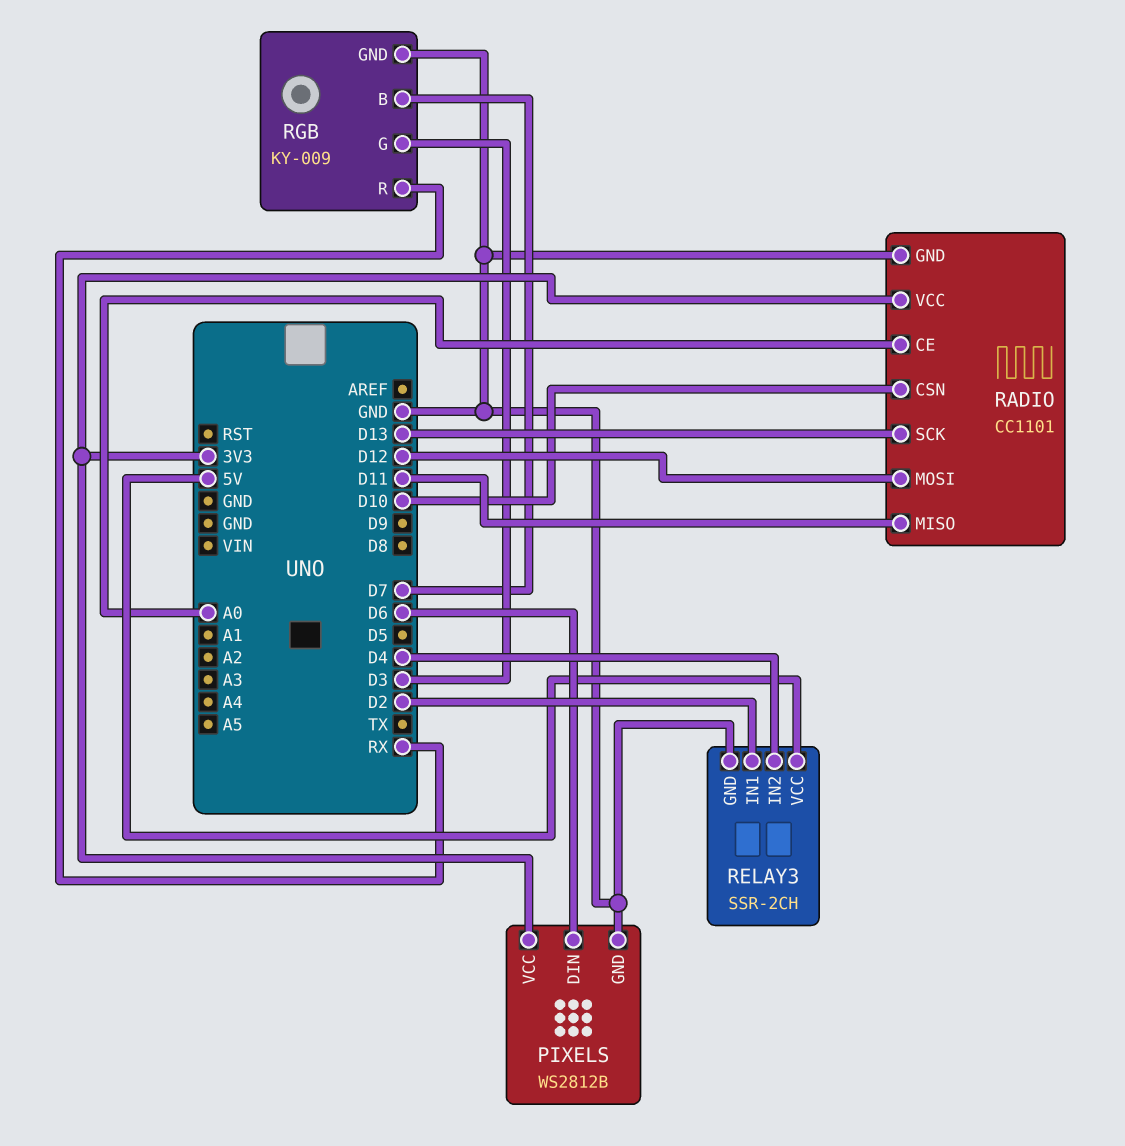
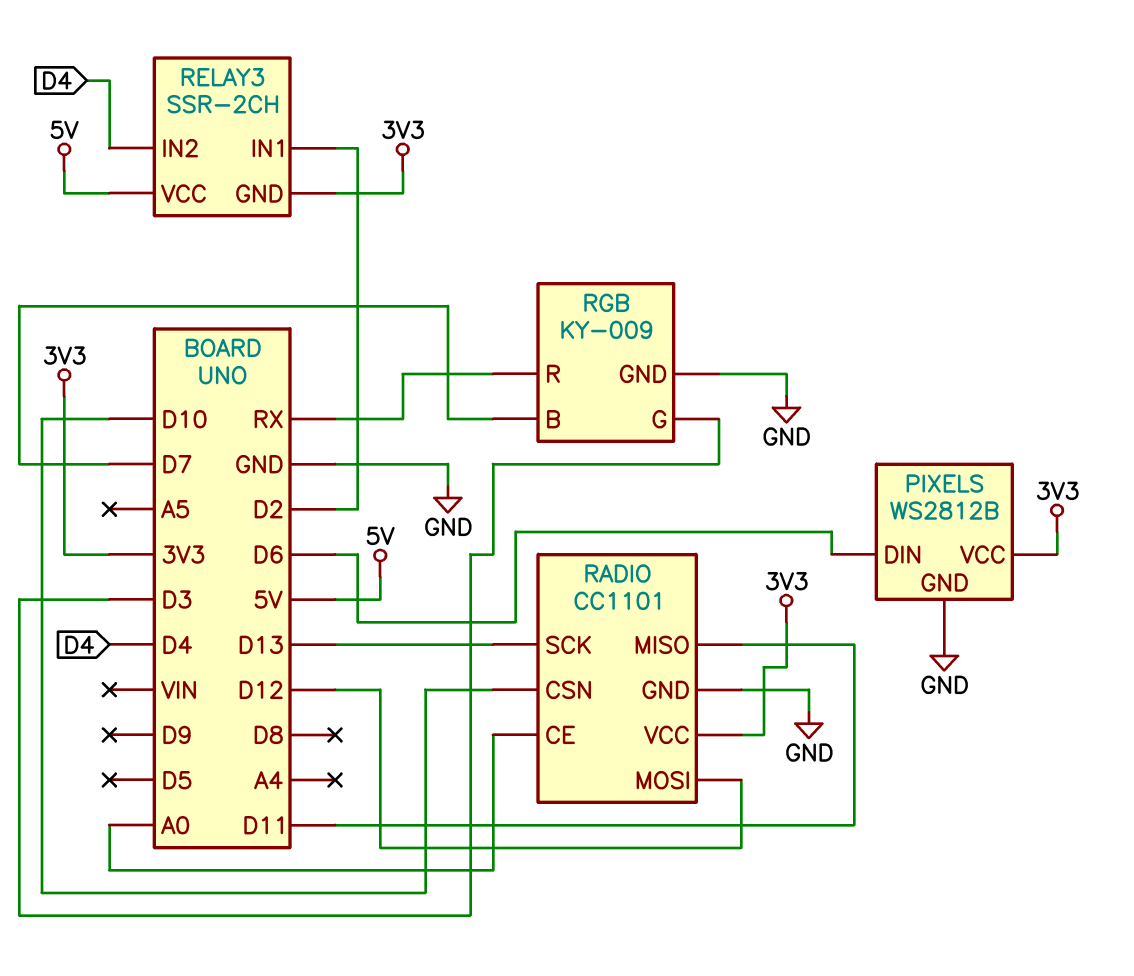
RELAY3 pin GND: GND -> 3V3

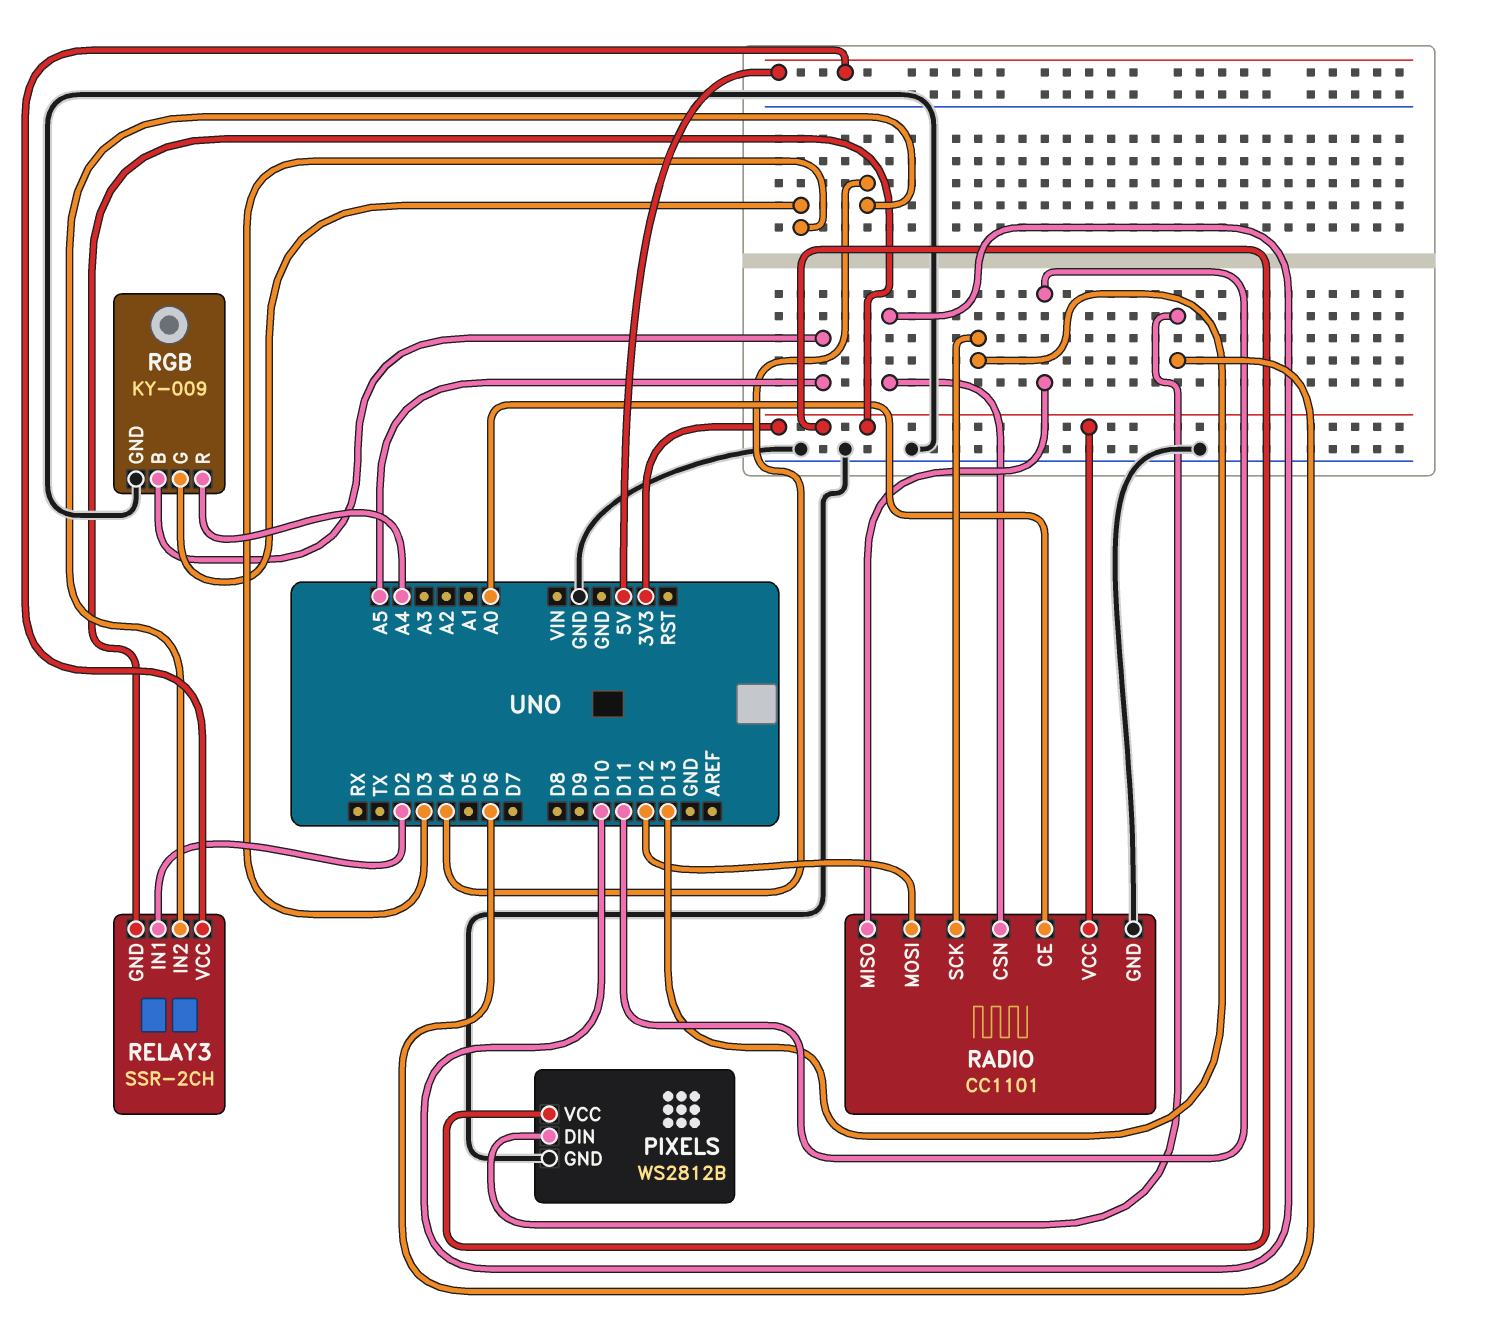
RGB pin B: D7 -> A5
RGB pin R: RX -> A4

